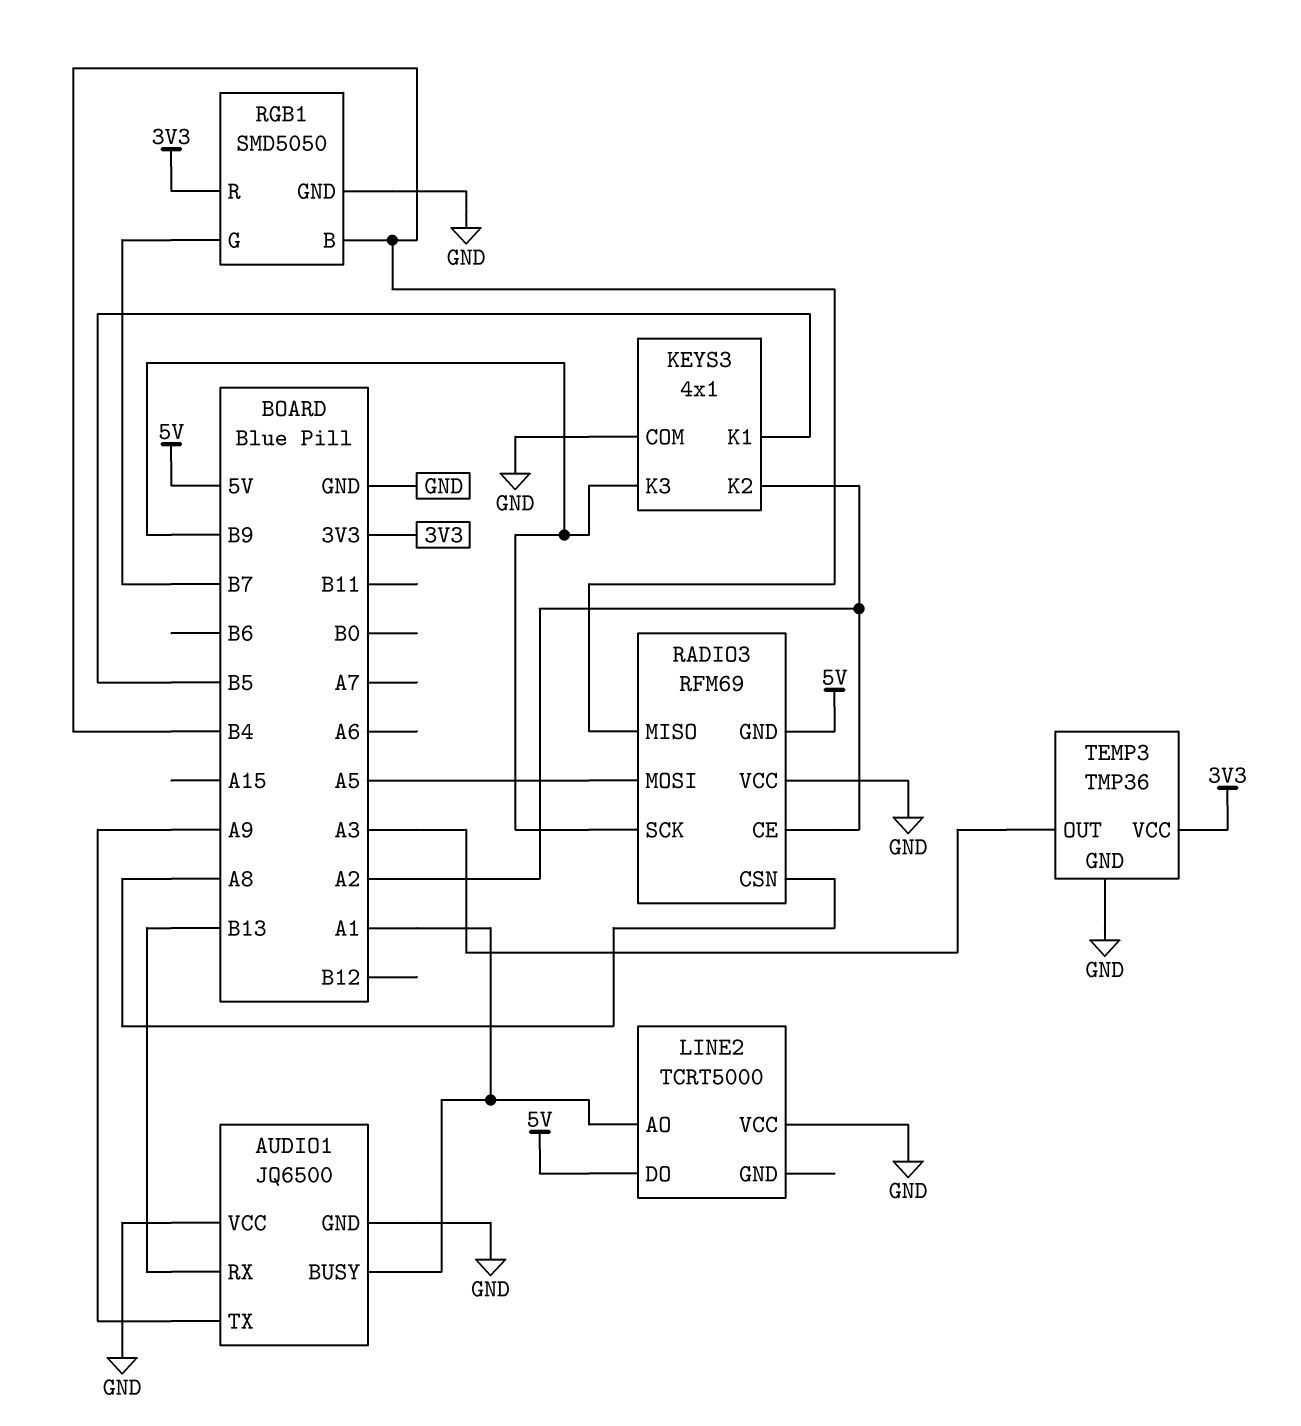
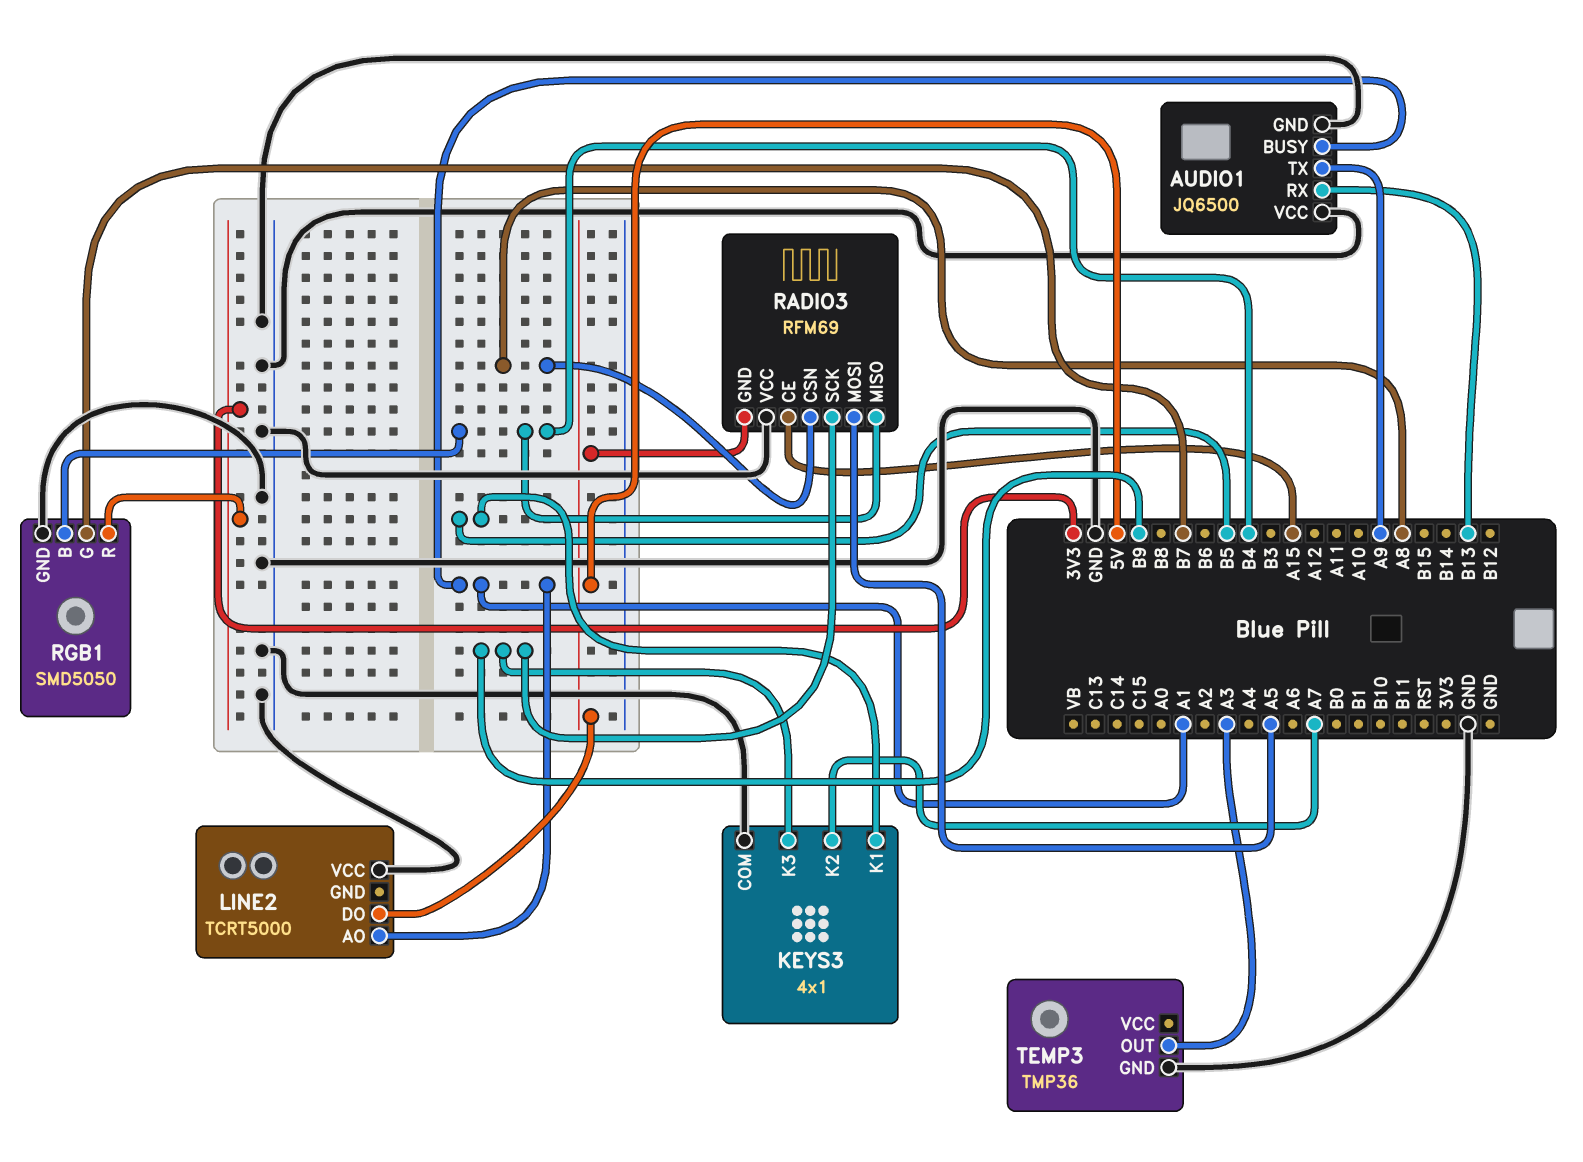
KEYS3 pin K2: A2 -> A7
RADIO3 pin CE: A2 -> A15
TEMP3 pin VCC: 3V3 -> none

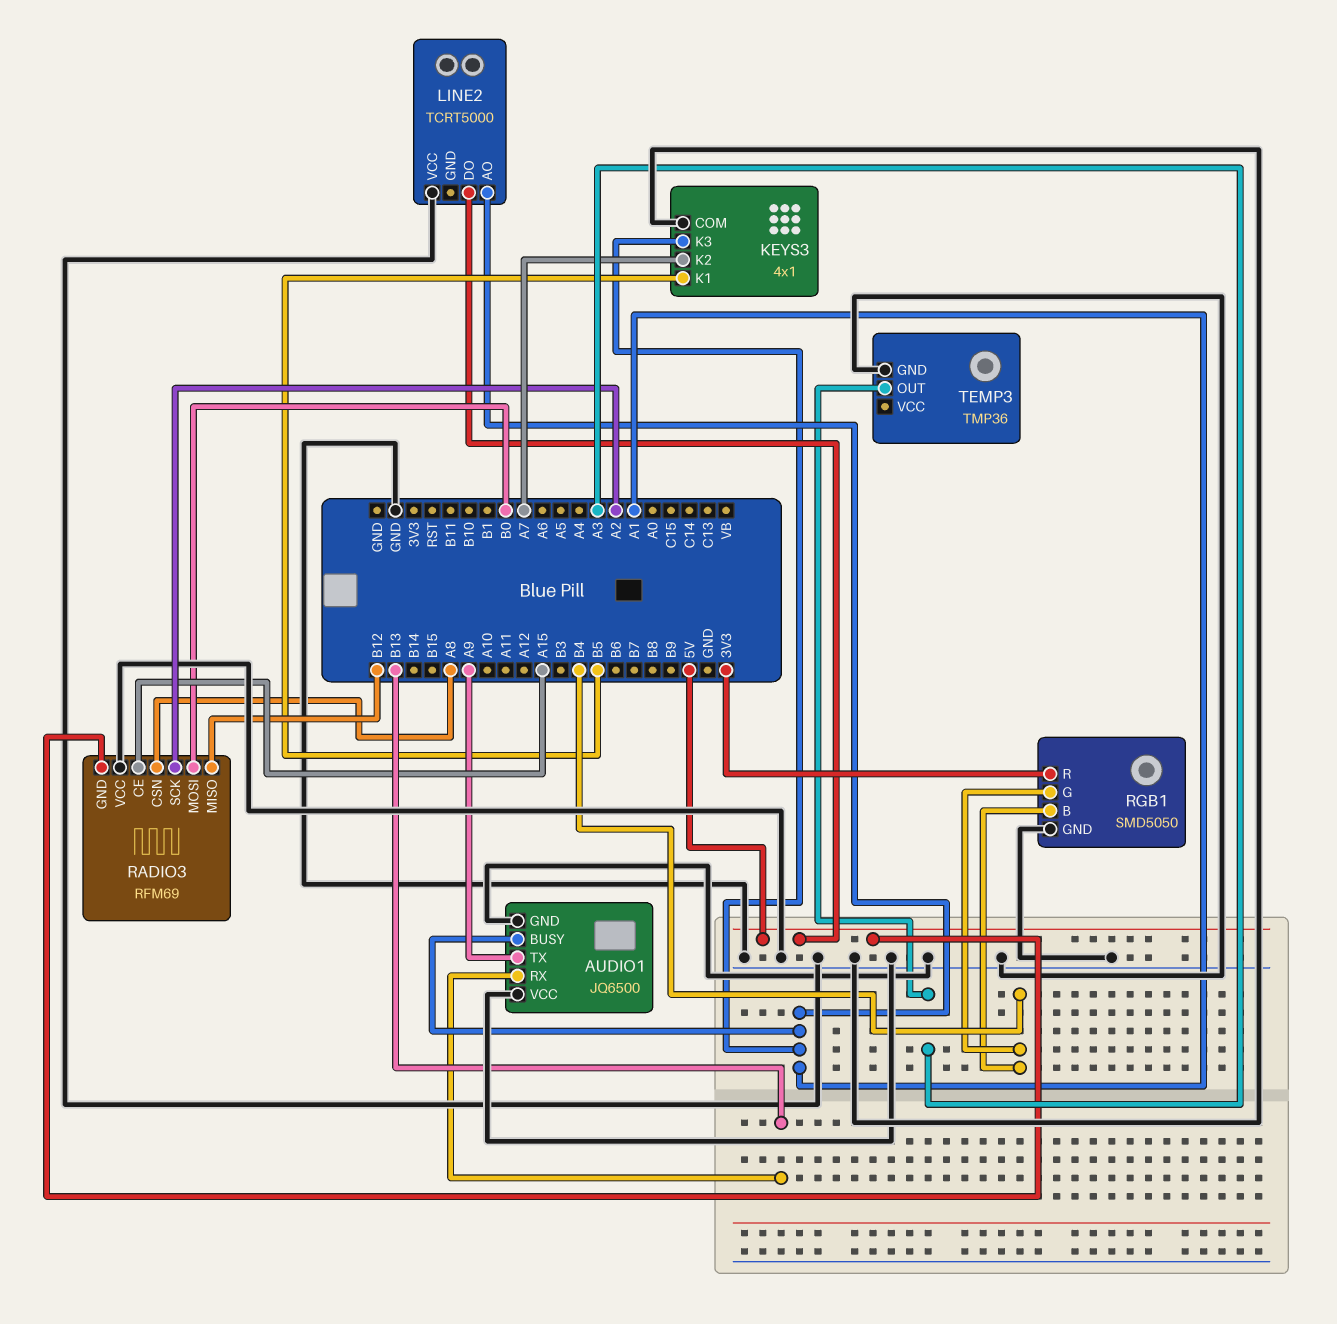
KEYS3 pin K3: B9 -> A1
RADIO3 pin MISO: B4 -> B12
RADIO3 pin MOSI: A5 -> B0
RADIO3 pin SCK: B9 -> A2
RGB1 pin G: B7 -> B4

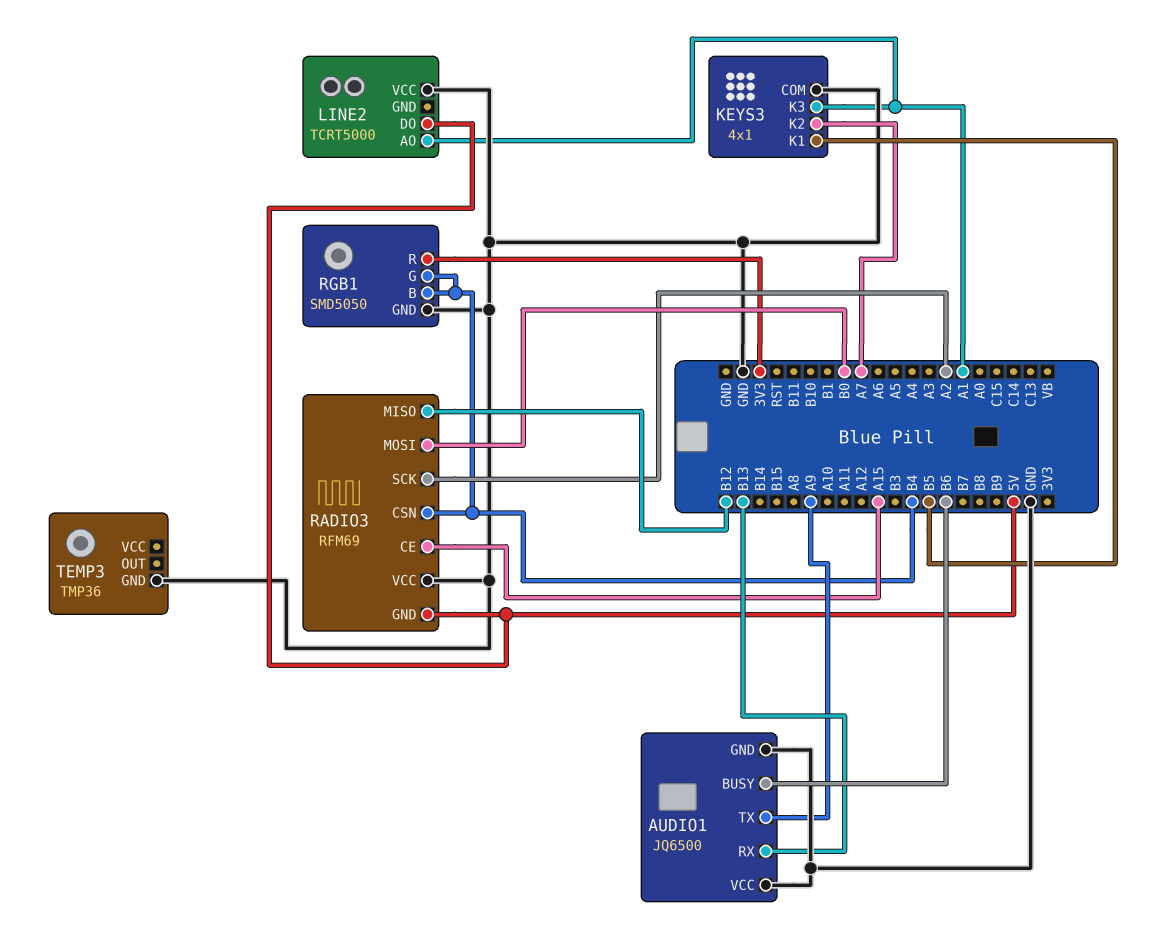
AUDIO1 pin BUSY: A1 -> B6
RADIO3 pin CSN: A8 -> B4
TEMP3 pin OUT: A3 -> none

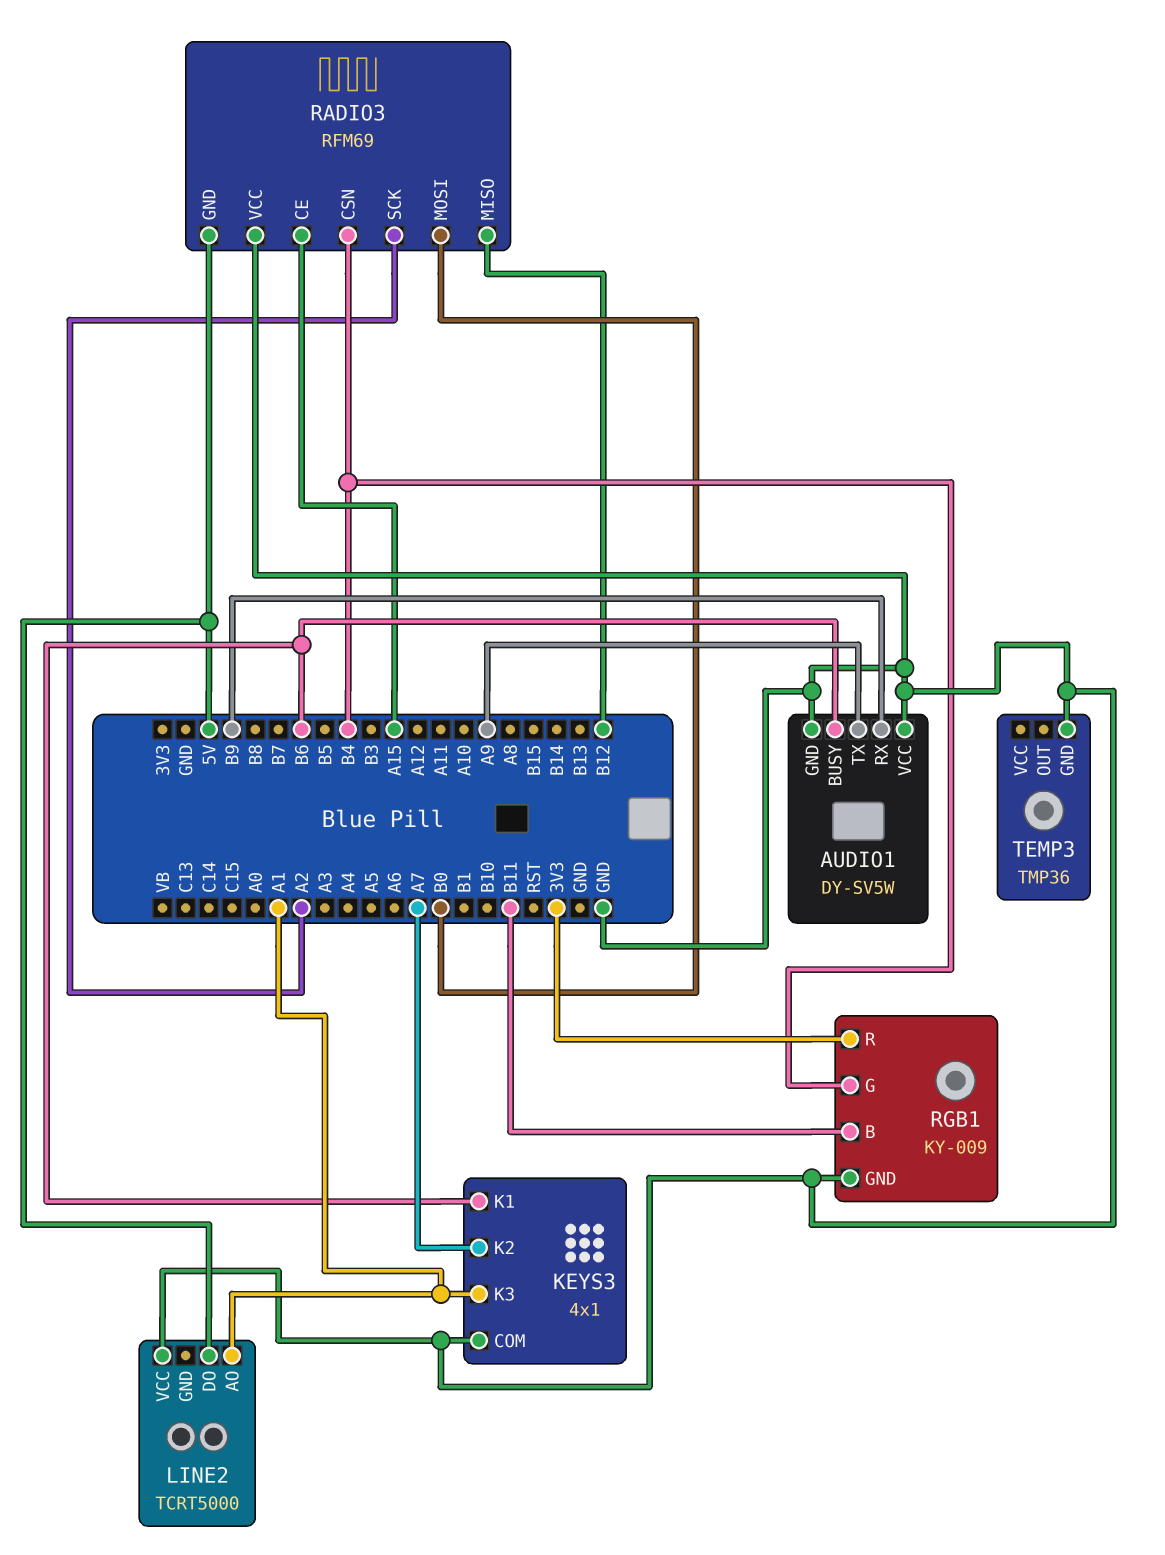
AUDIO1: JQ6500 -> DY-SV5W
AUDIO1 pin RX: B13 -> B9
KEYS3 pin K1: B5 -> B6
RGB1: SMD5050 -> KY-009
RGB1 pin B: B4 -> B11

